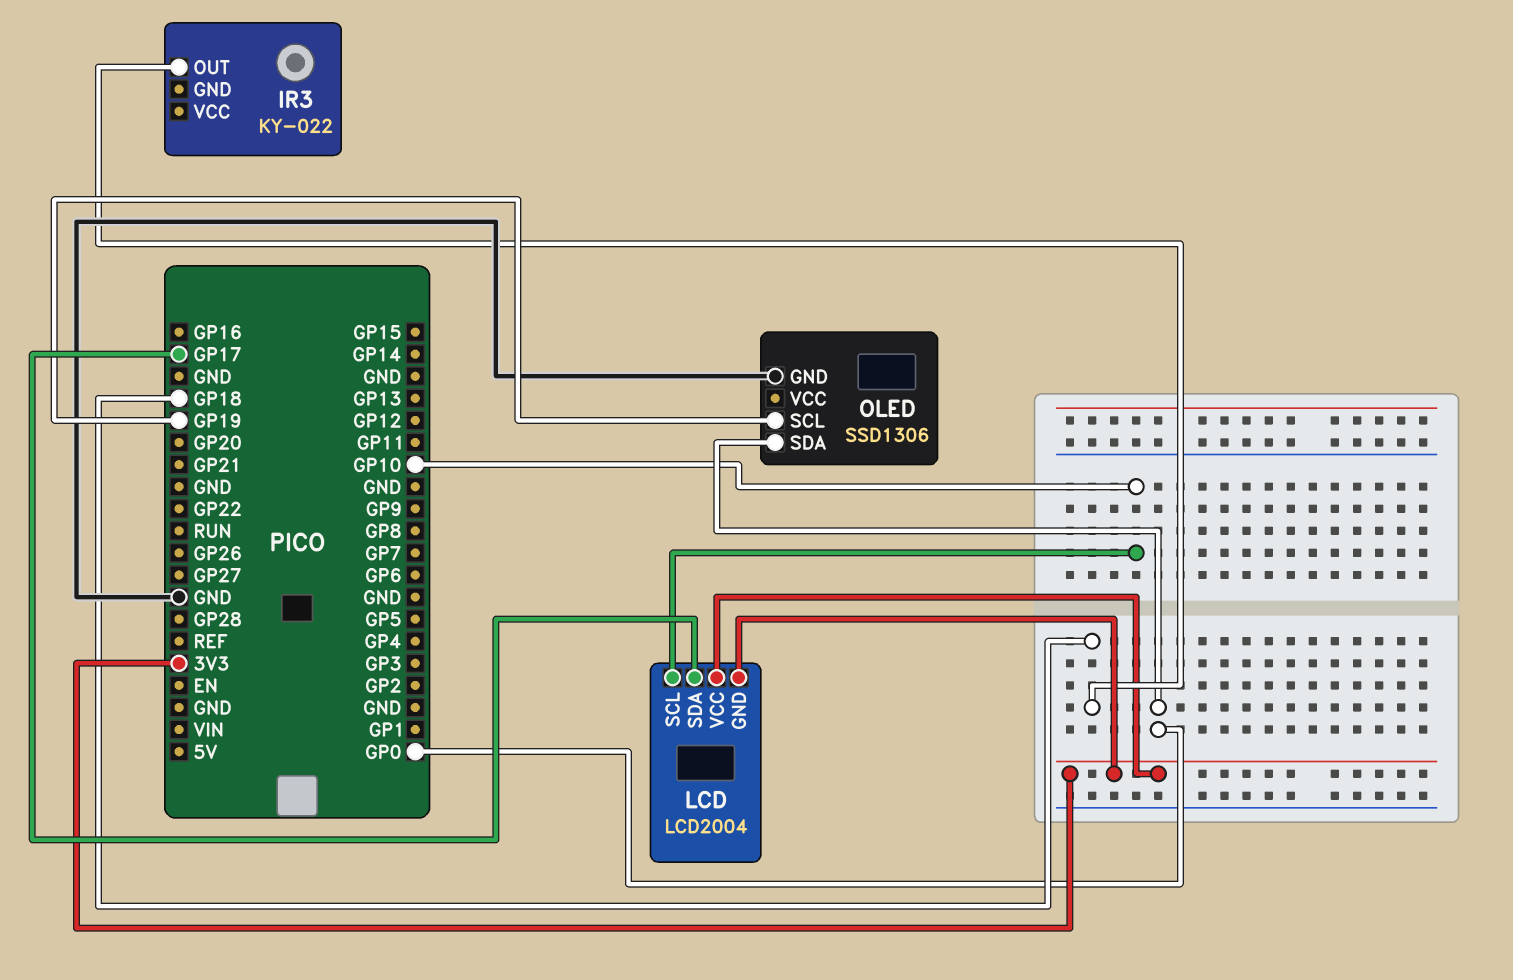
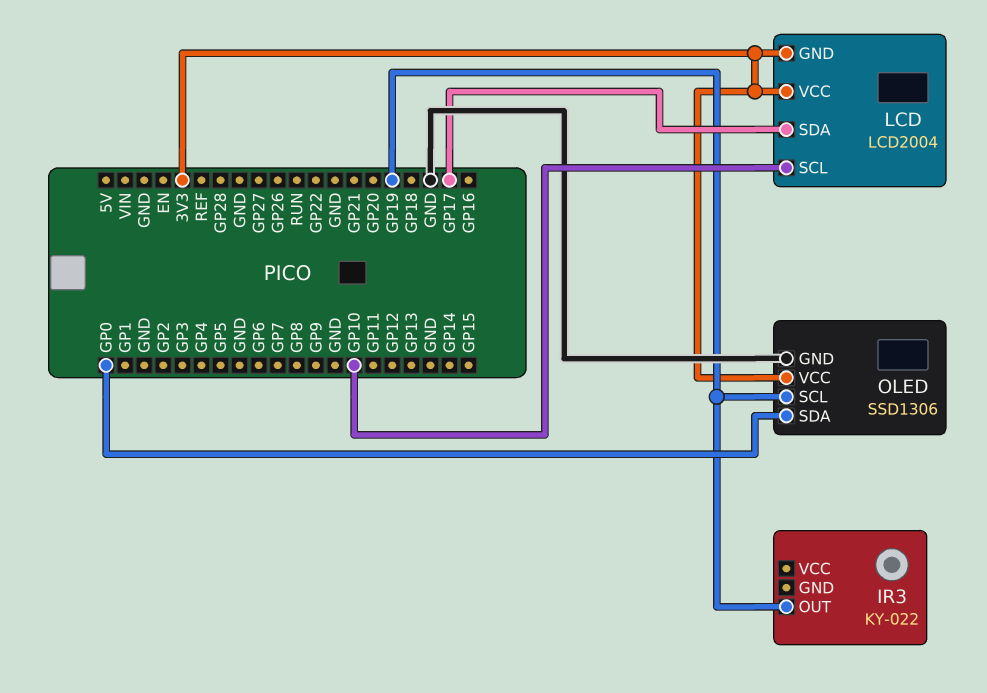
IR3 pin OUT: GP18 -> GP19
OLED pin VCC: none -> 3V3

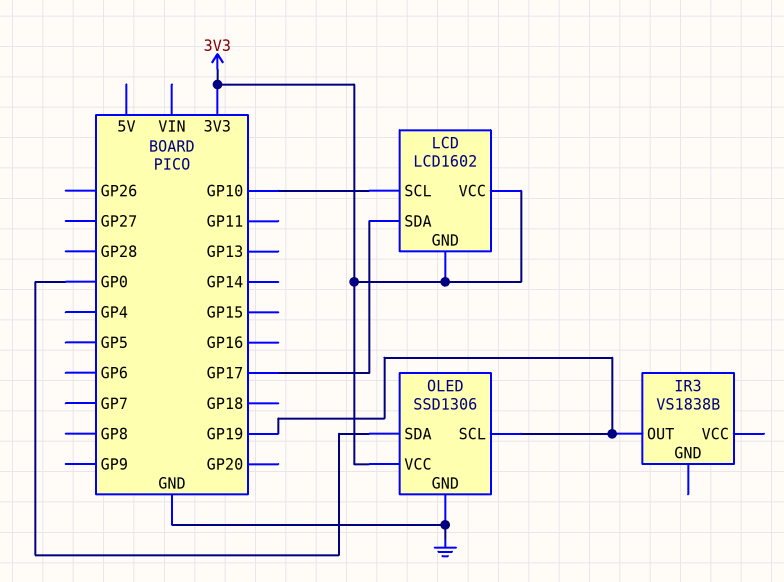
IR3: KY-022 -> VS1838B
LCD: LCD2004 -> LCD1602

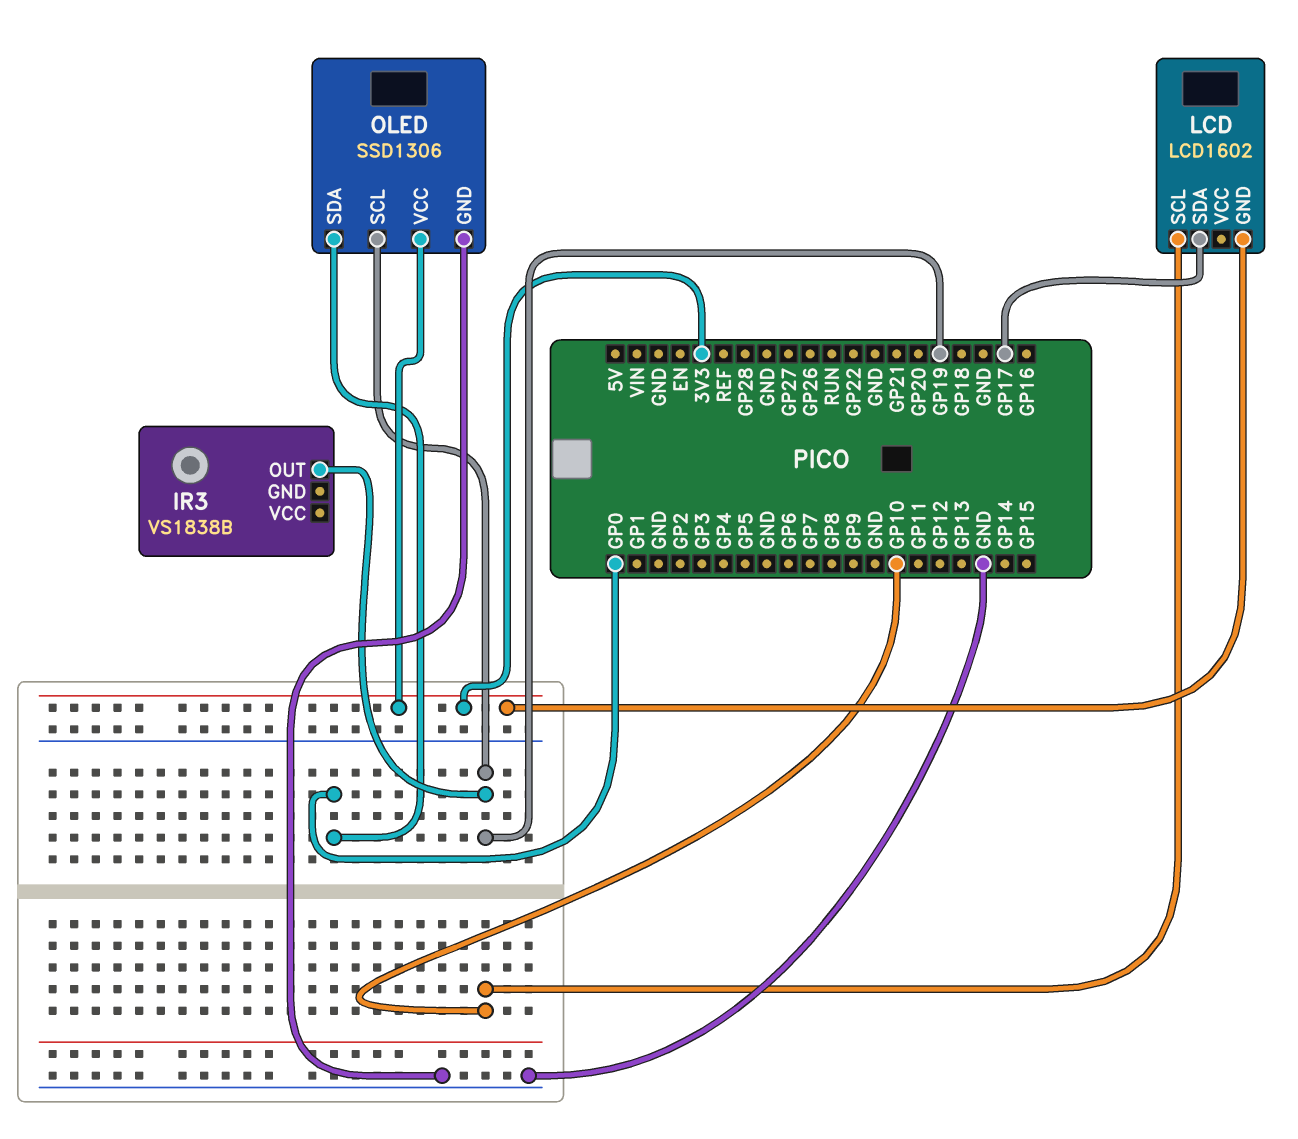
LCD pin VCC: 3V3 -> none

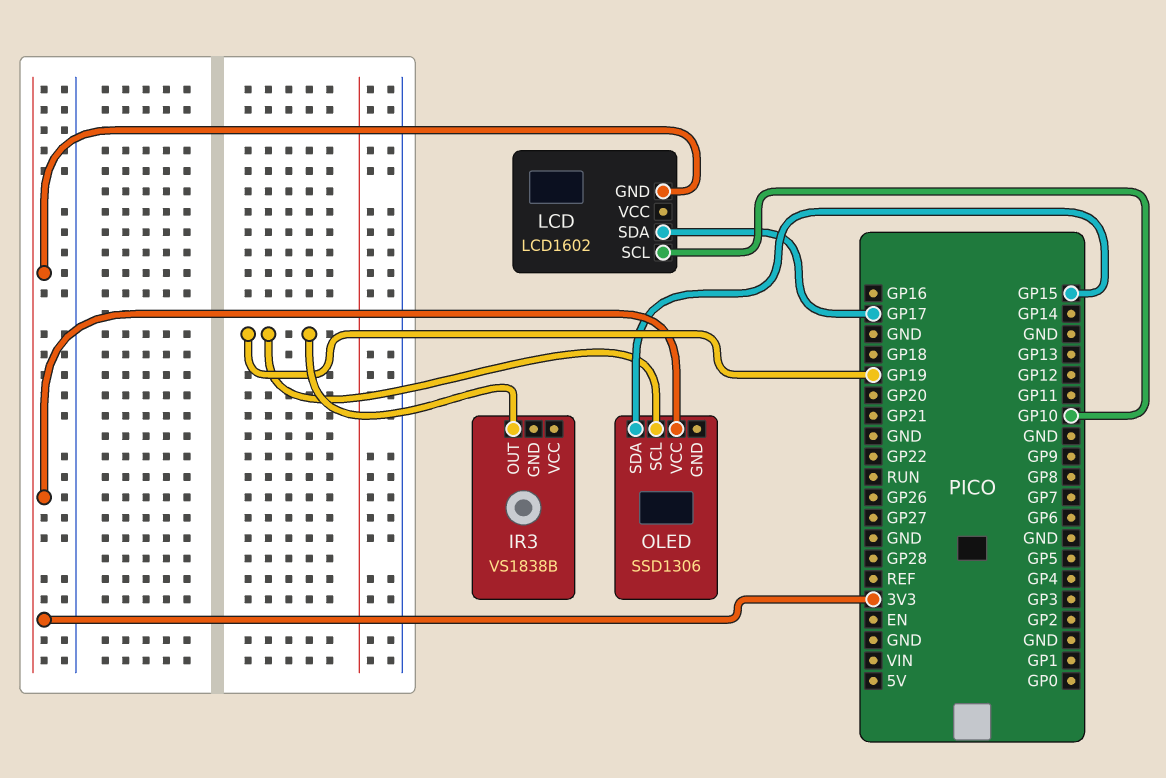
OLED pin GND: GND -> none
OLED pin SDA: GP0 -> GP15

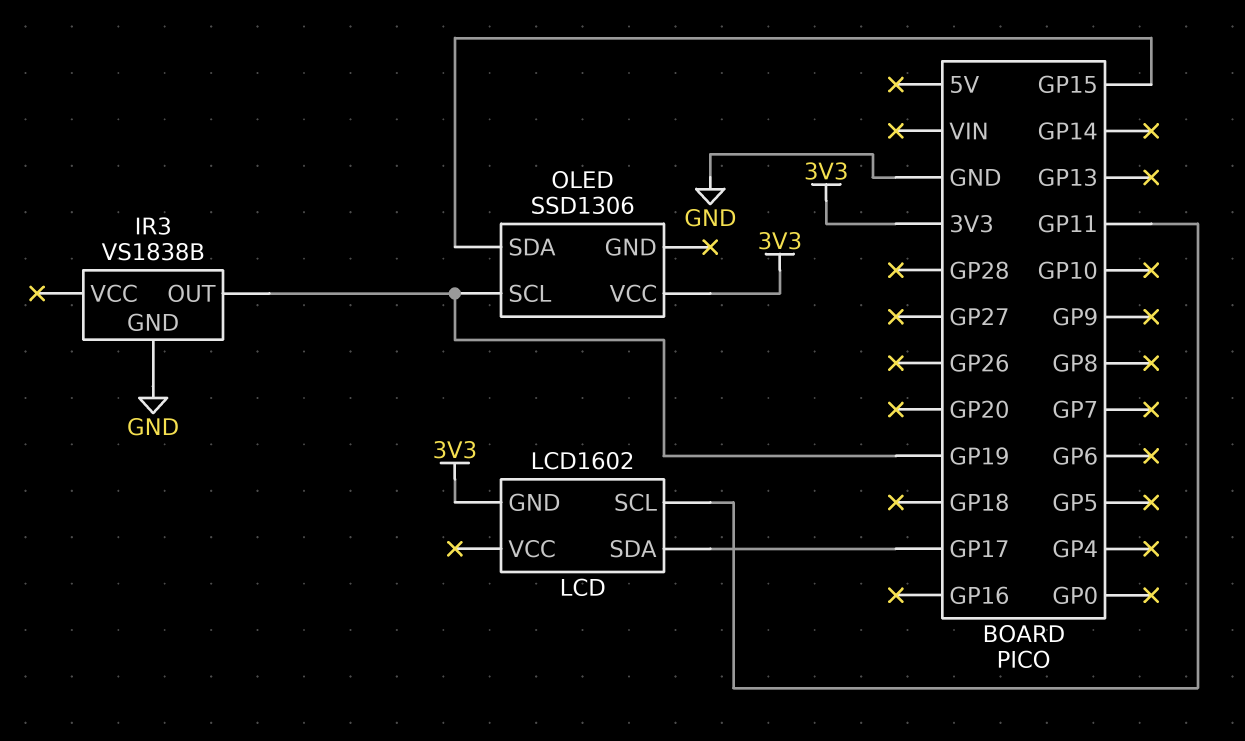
IR3 pin GND: none -> GND
LCD pin SCL: GP10 -> GP11

